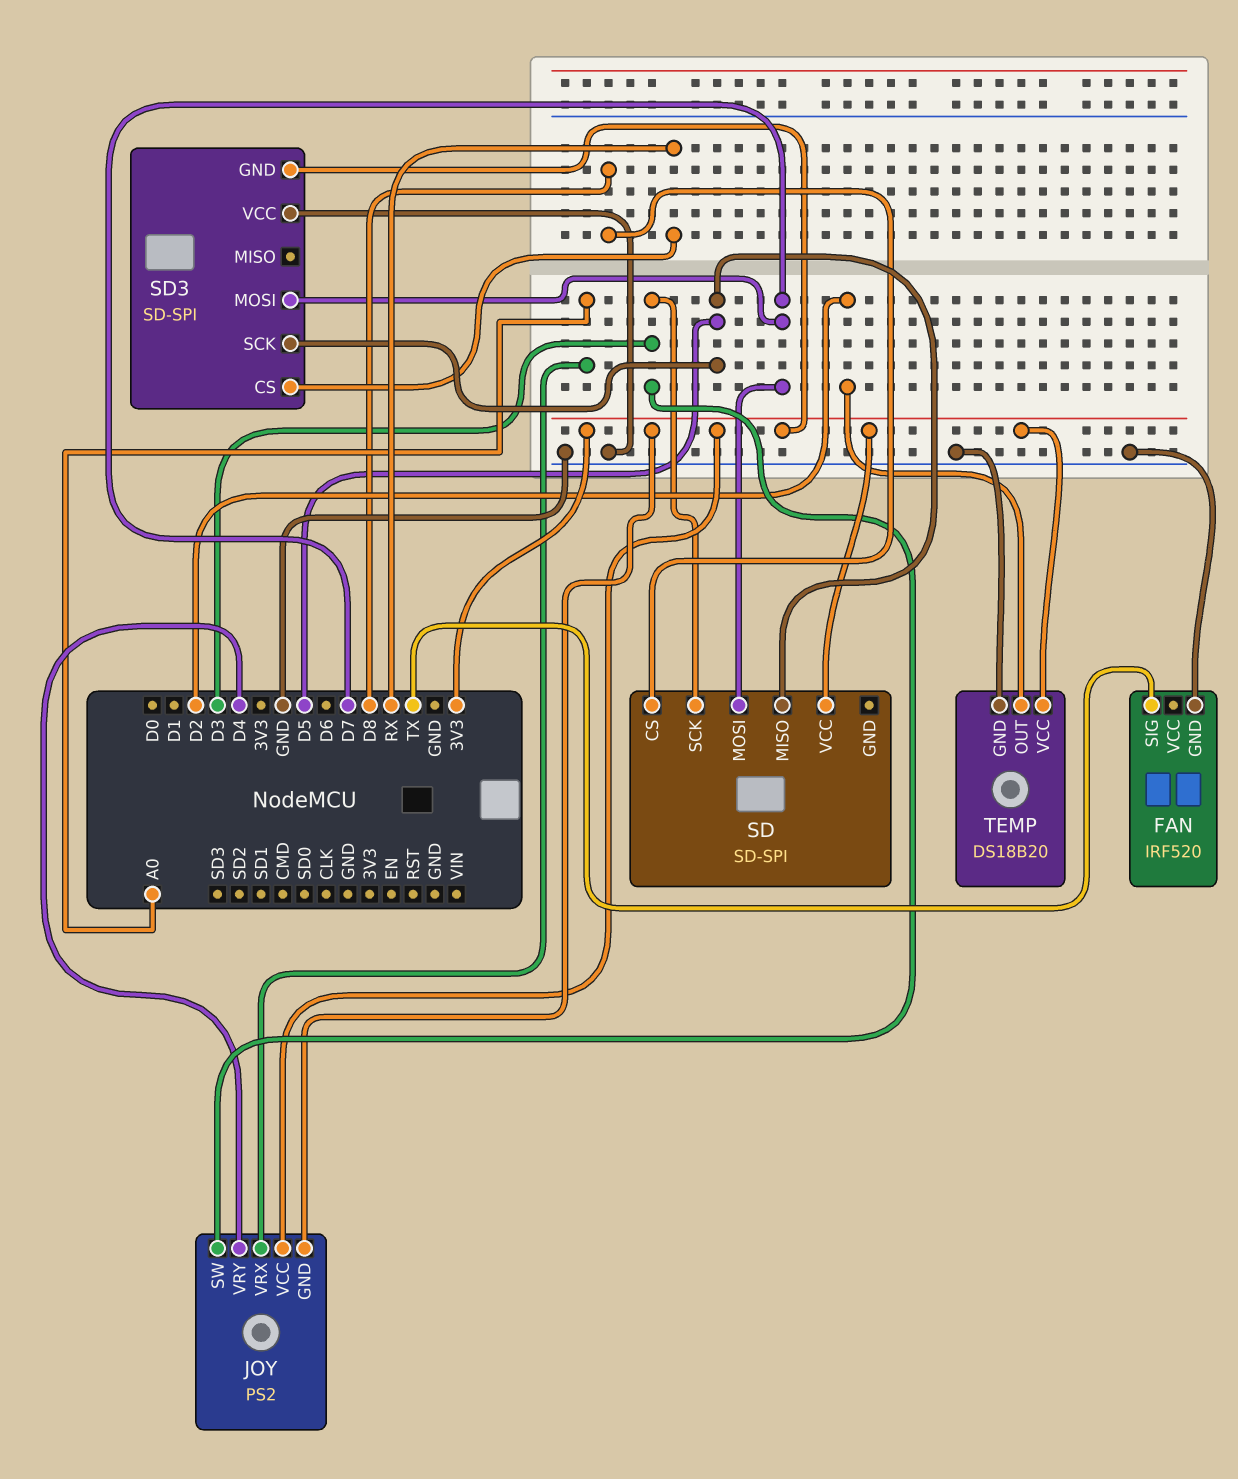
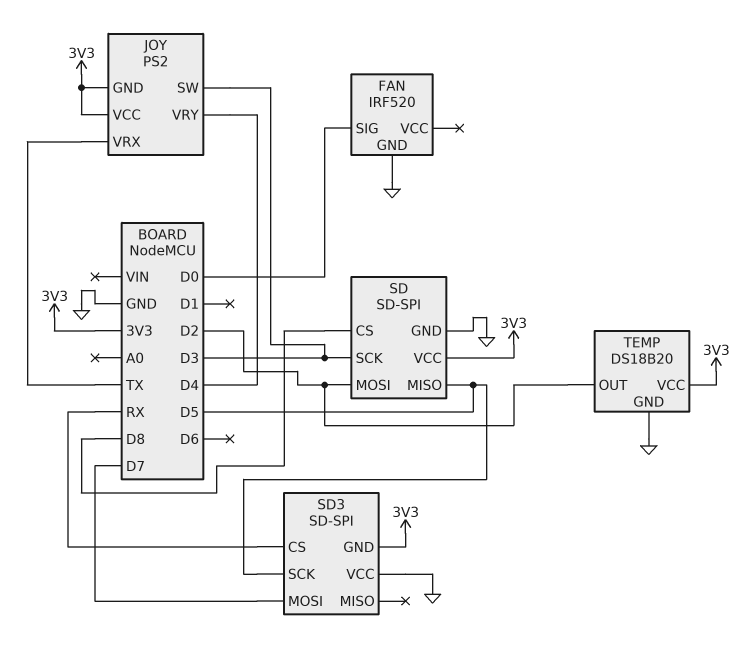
FAN pin SIG: TX -> D0
JOY pin VRX: A0 -> TX
SD pin GND: none -> GND
SD pin MOSI: D7 -> D2

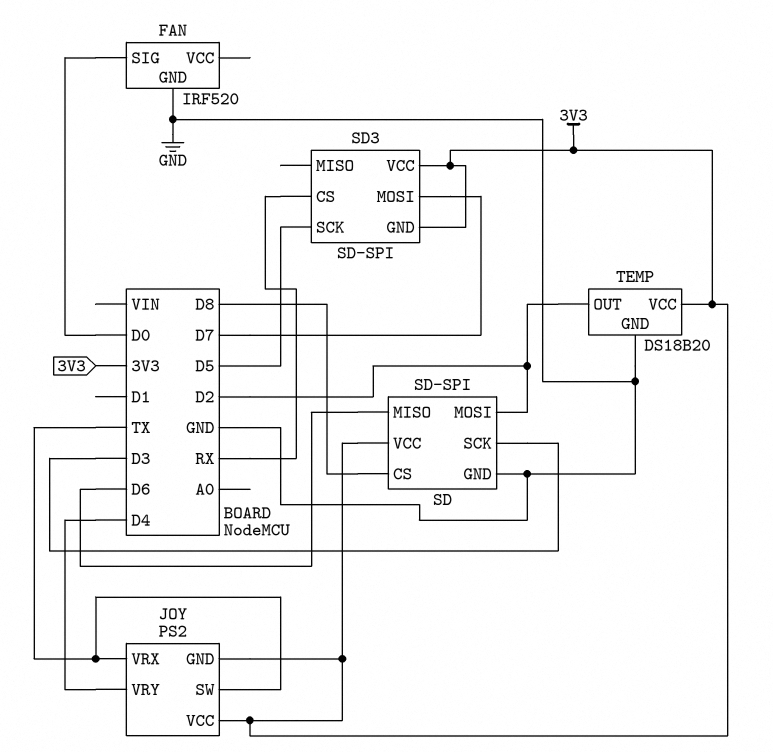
JOY pin SW: D3 -> TX
SD pin MISO: D5 -> D6
SD3 pin VCC: GND -> 3V3

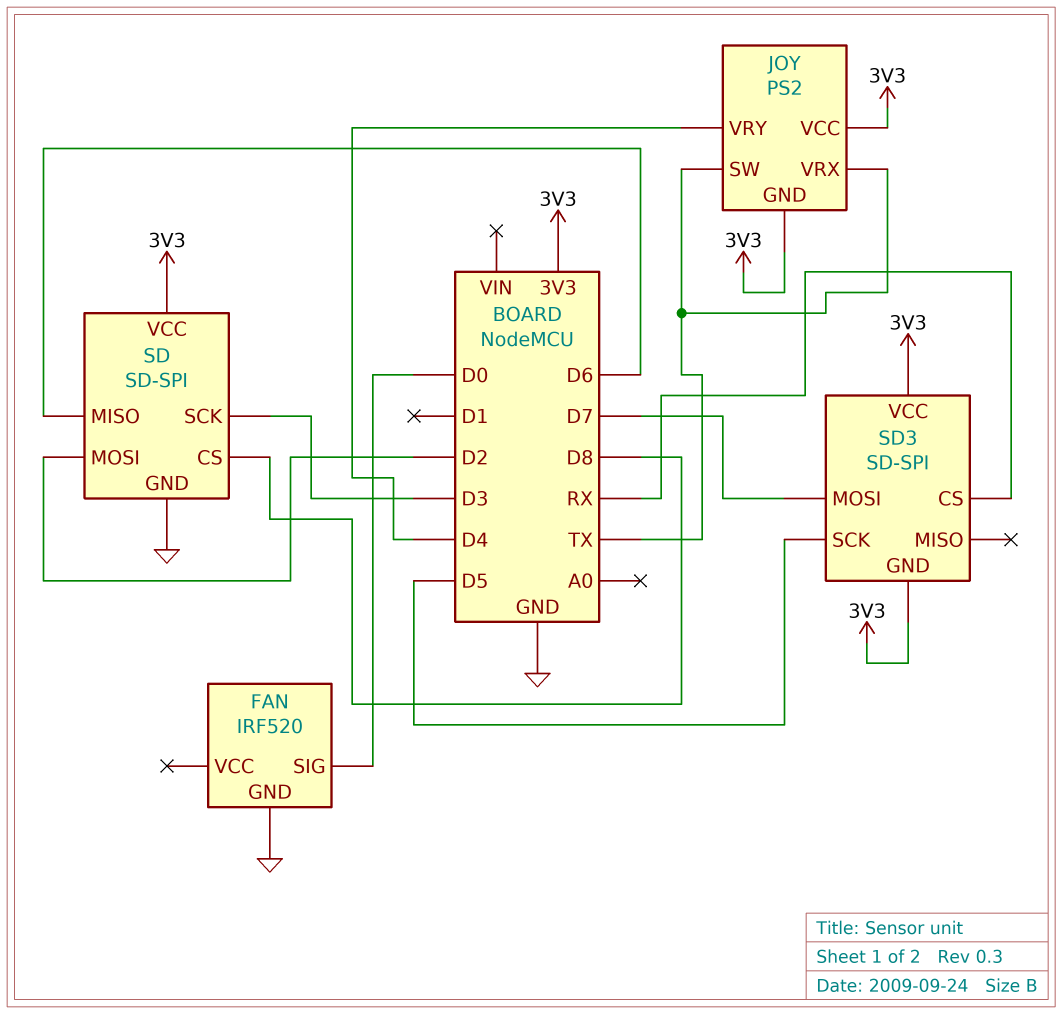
TEMP: DS18B20 -> none
TEMP pin GND: GND -> none
TEMP pin OUT: D2 -> none
TEMP pin VCC: 3V3 -> none

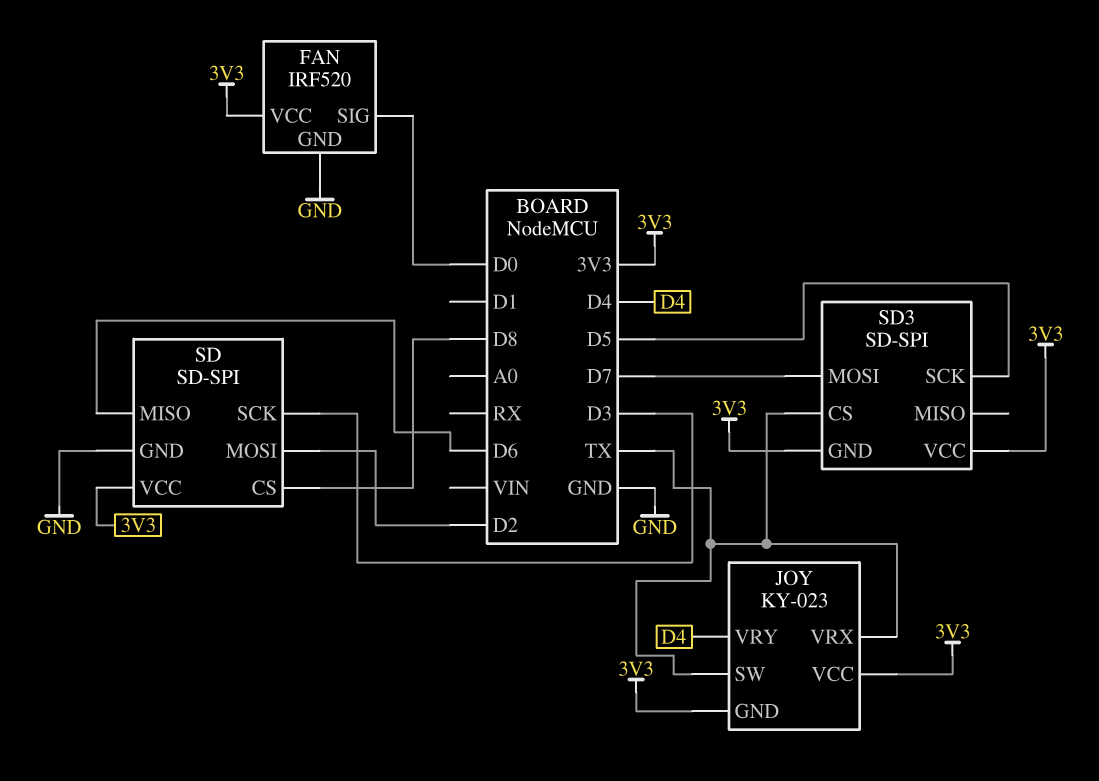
FAN pin VCC: none -> 3V3
JOY: PS2 -> KY-023
SD3 pin CS: RX -> TX

